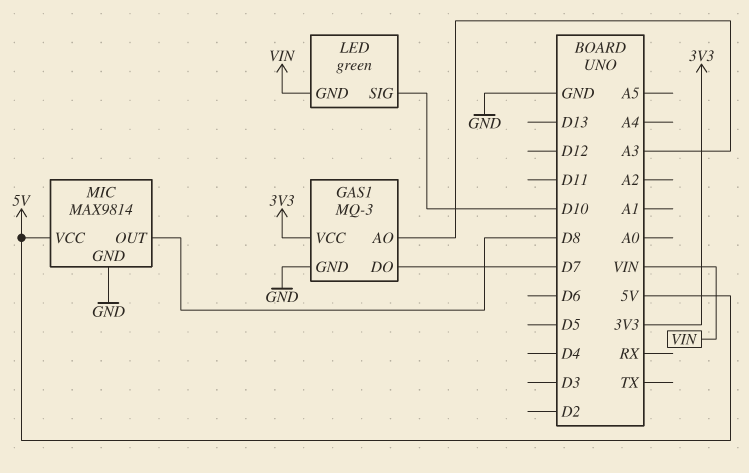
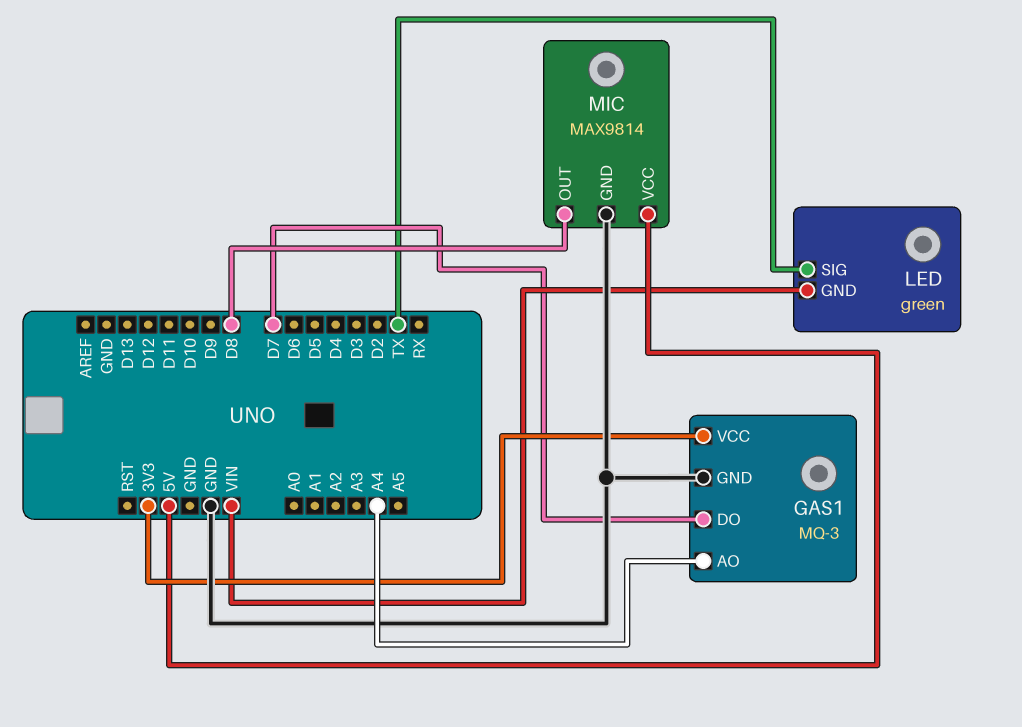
GAS1 pin AO: A3 -> A4
LED pin SIG: D10 -> TX

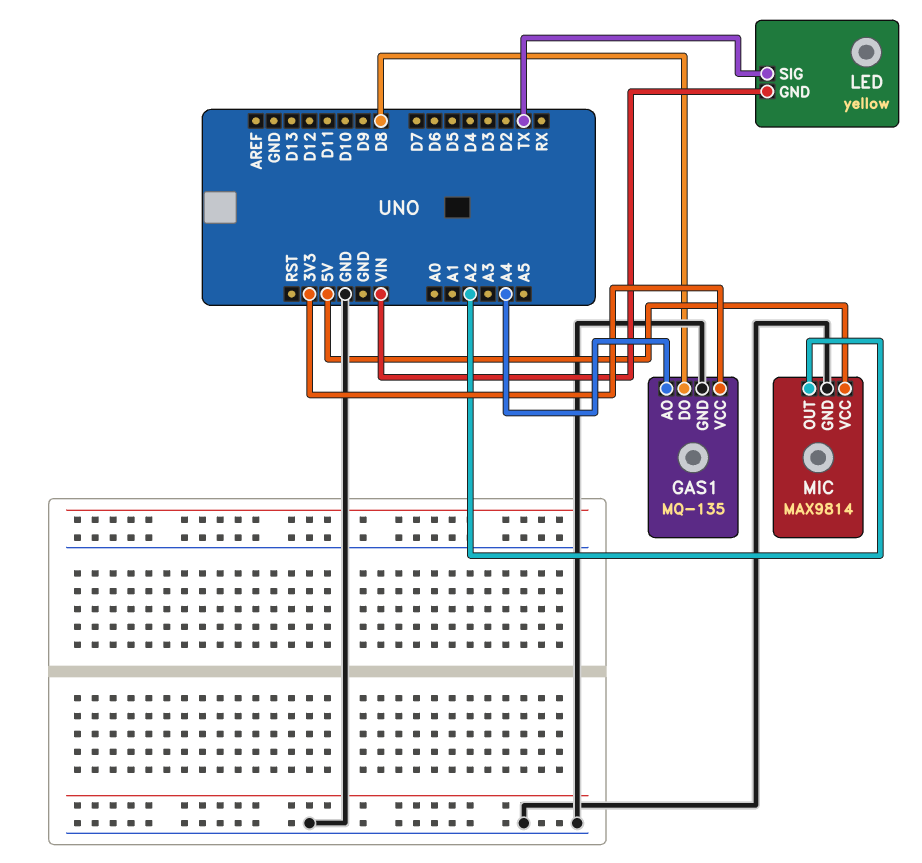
GAS1: MQ-3 -> MQ-135
GAS1 pin DO: D7 -> D8
LED: green -> yellow
MIC pin OUT: D8 -> A2

